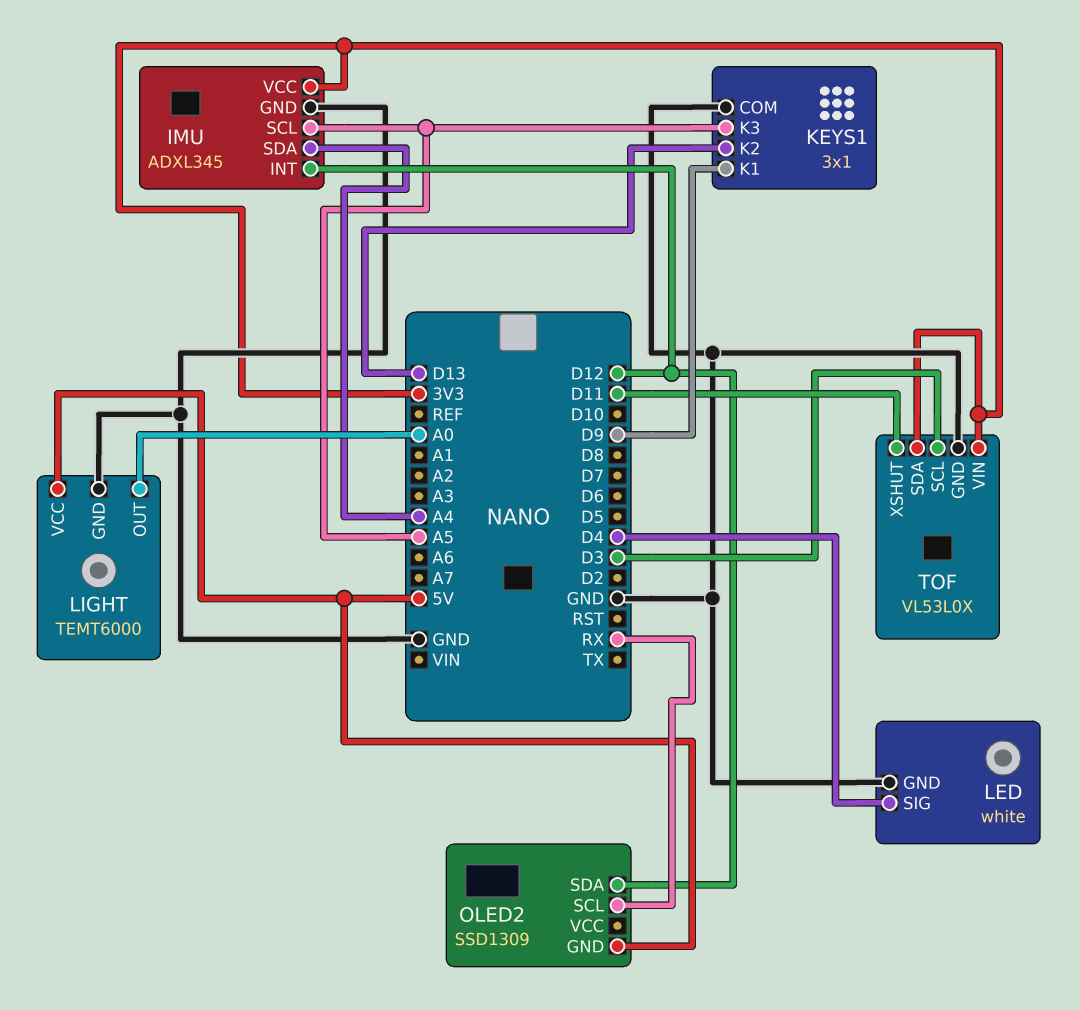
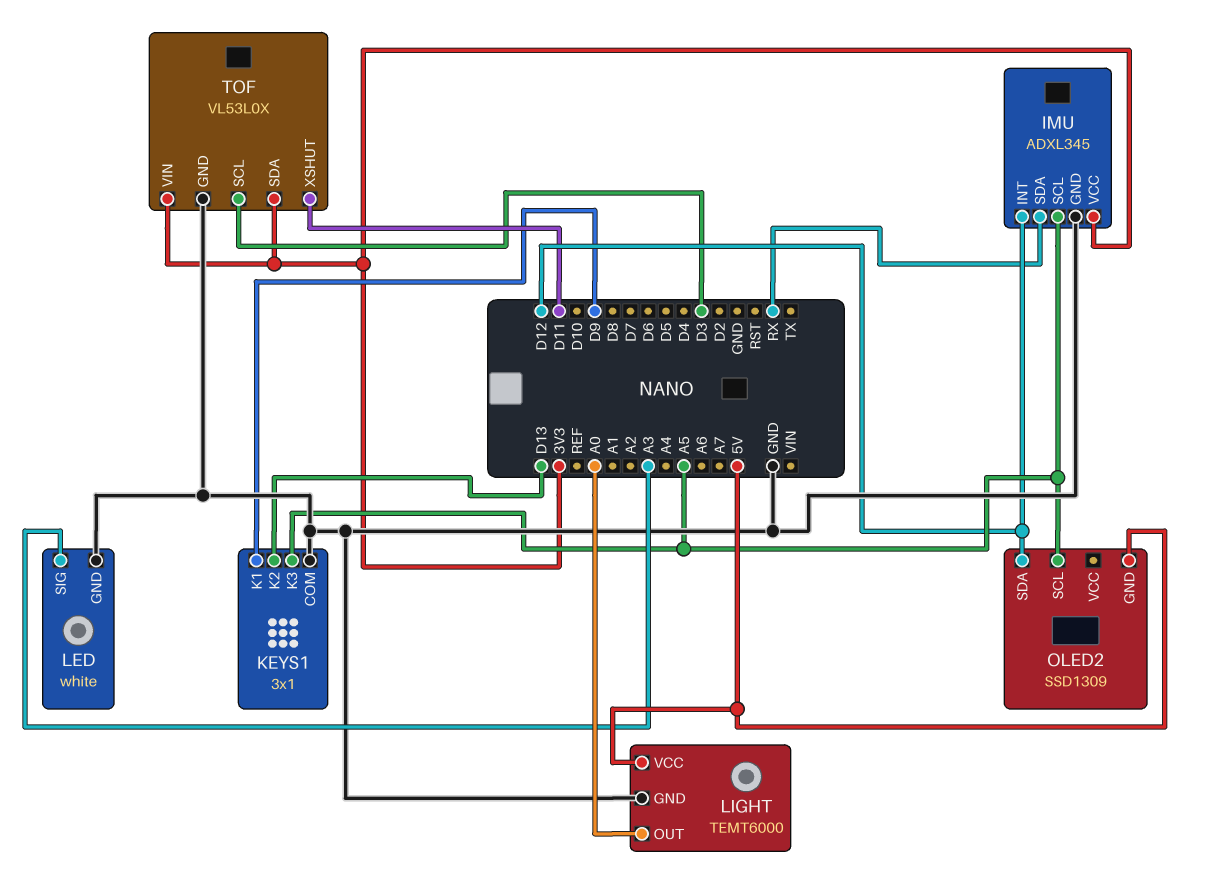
IMU pin SDA: A4 -> RX
LED pin SIG: D4 -> A3
OLED2 pin SCL: RX -> A5

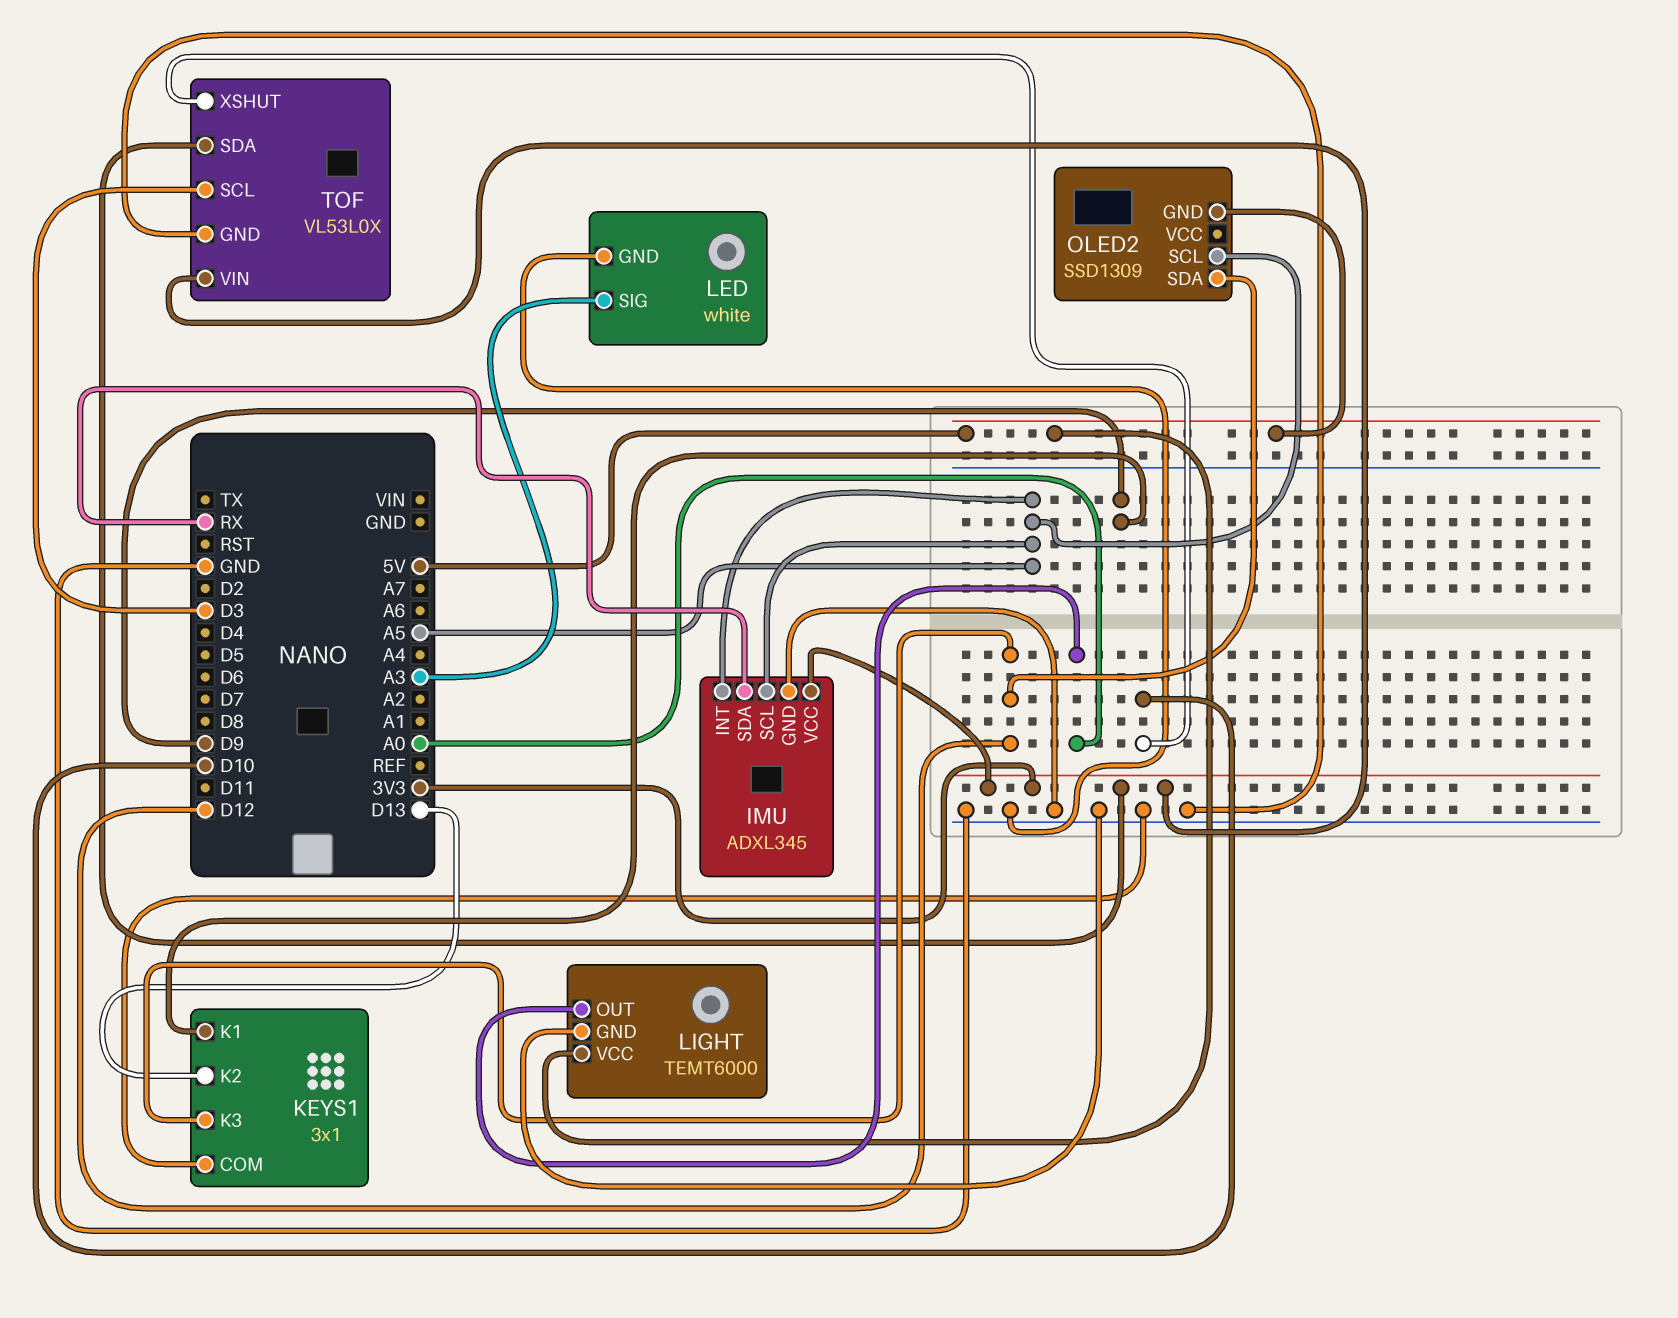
IMU pin INT: D12 -> A5
KEYS1 pin K3: A5 -> D12
TOF pin XSHUT: D11 -> D10

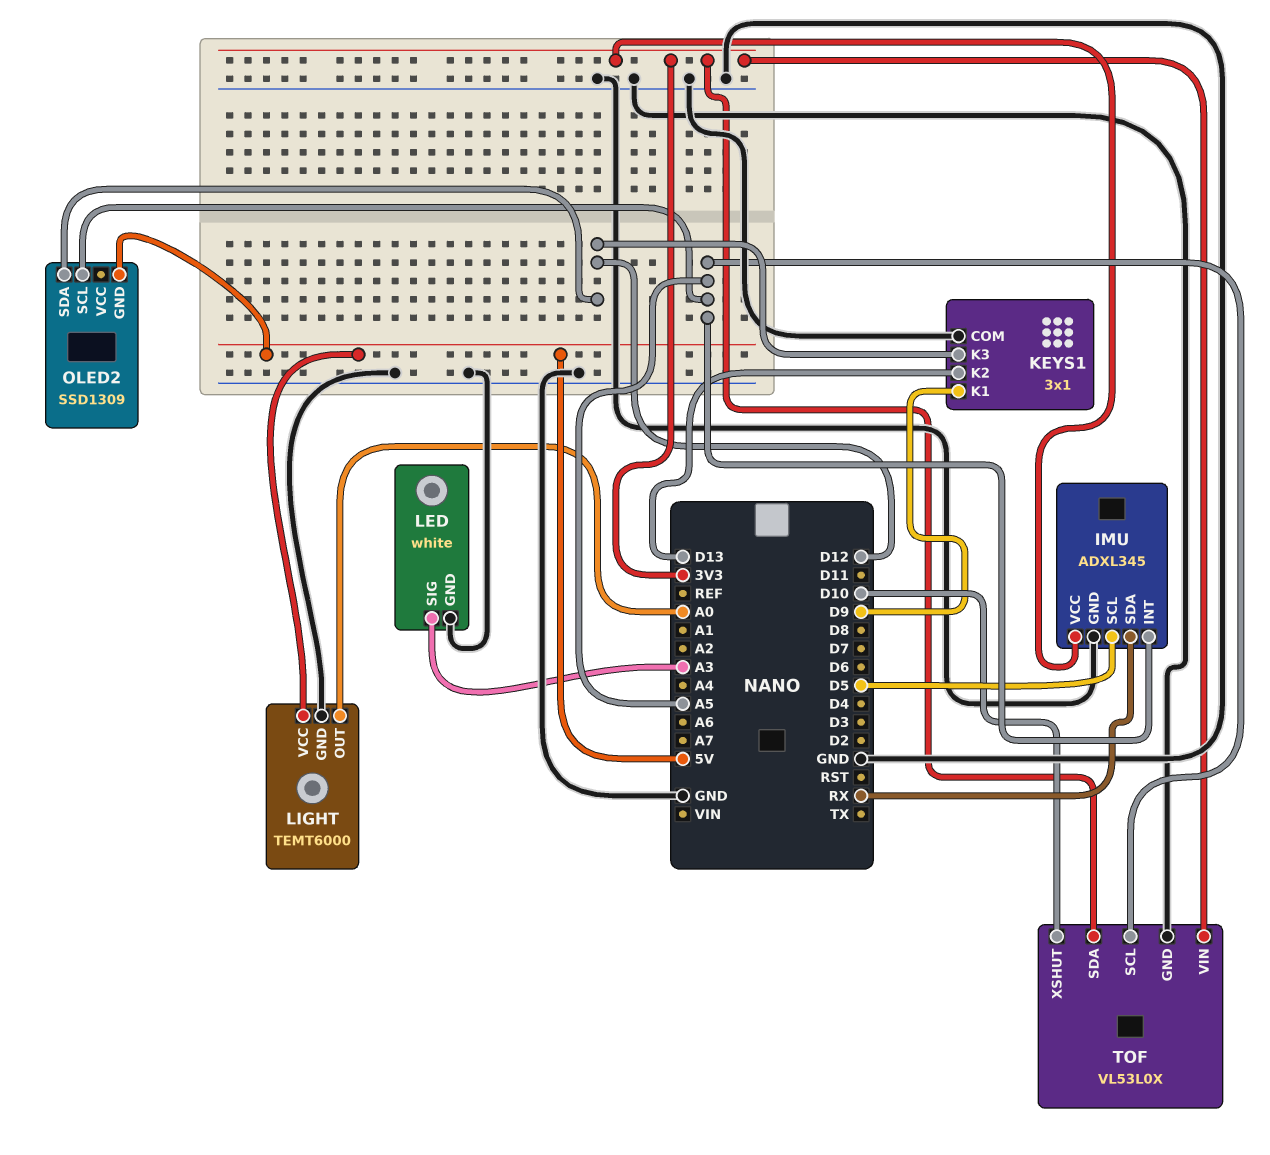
IMU pin SCL: A5 -> D5
TOF pin SCL: D3 -> A5

